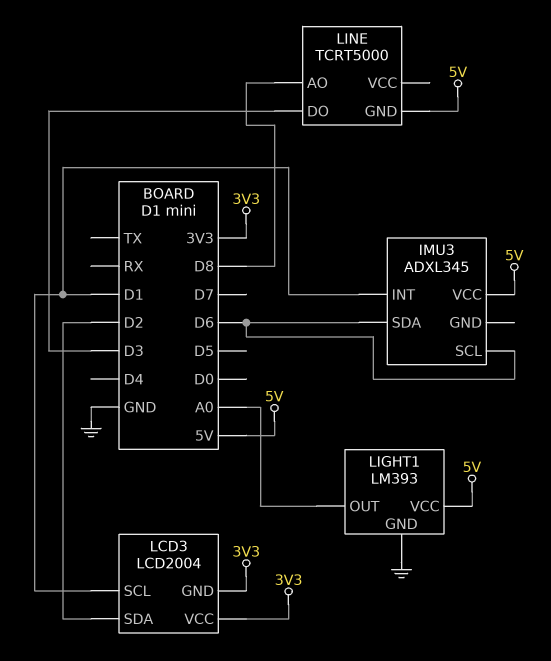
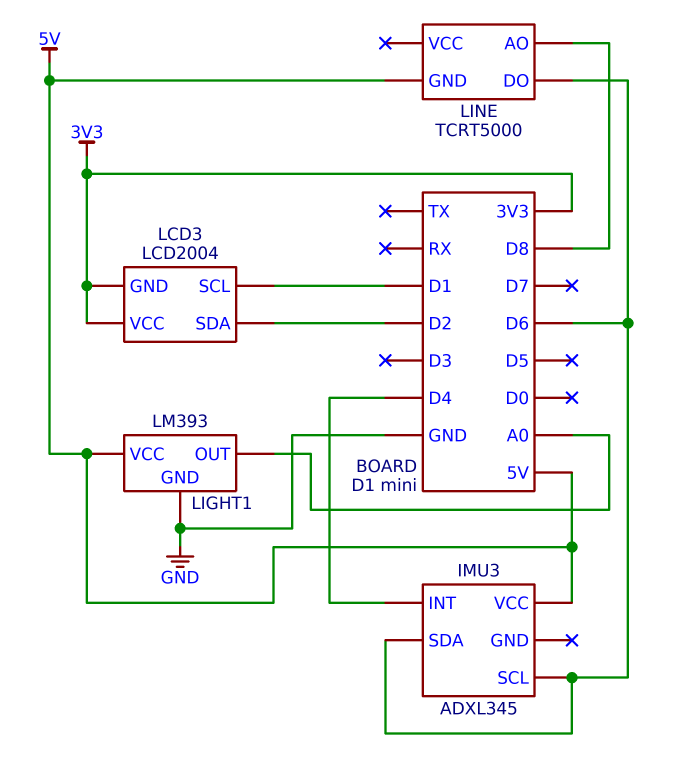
IMU3 pin INT: D1 -> D4
LINE pin DO: D3 -> D6

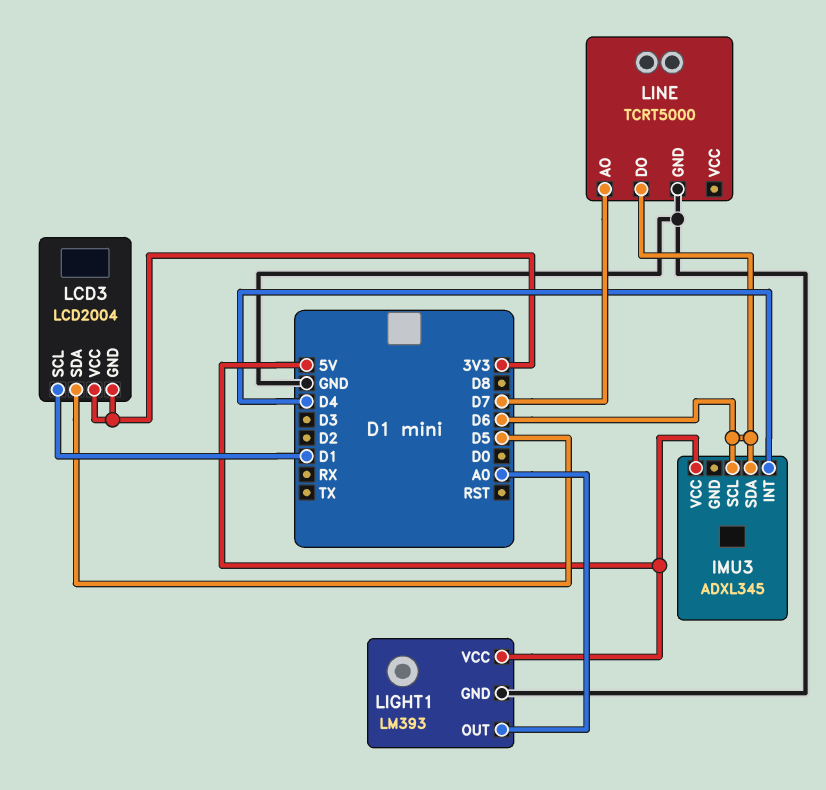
LCD3 pin SDA: D2 -> D5
LINE pin AO: D8 -> D7
LINE pin GND: 5V -> GND

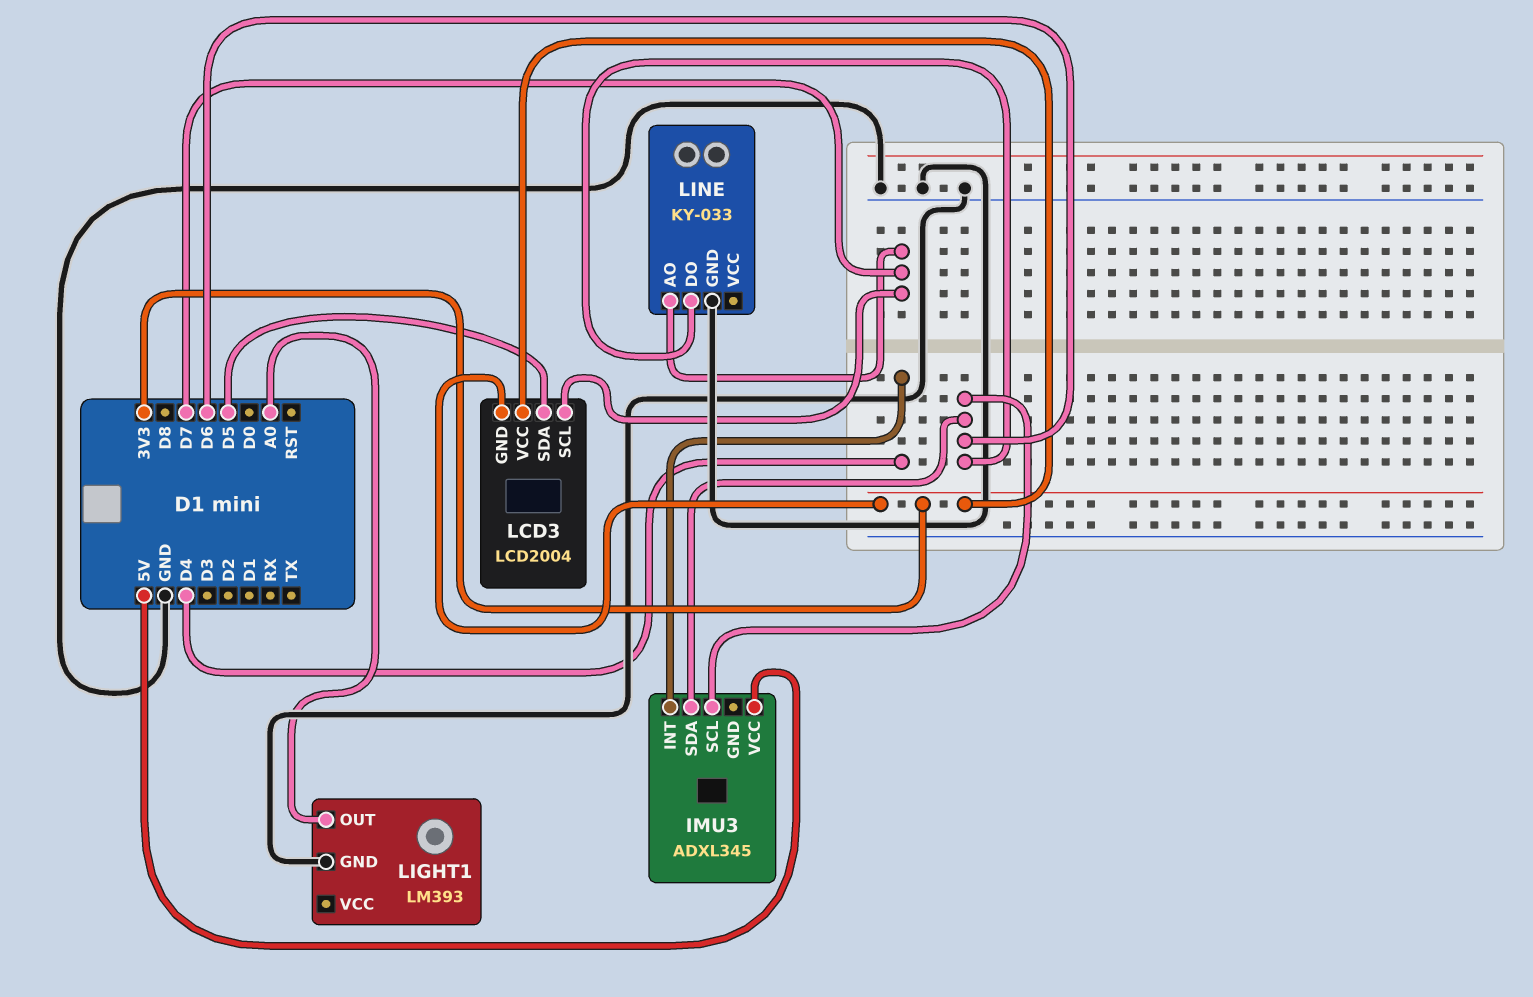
LCD3 pin SCL: D1 -> D7
LIGHT1 pin VCC: 5V -> none
LINE: TCRT5000 -> KY-033

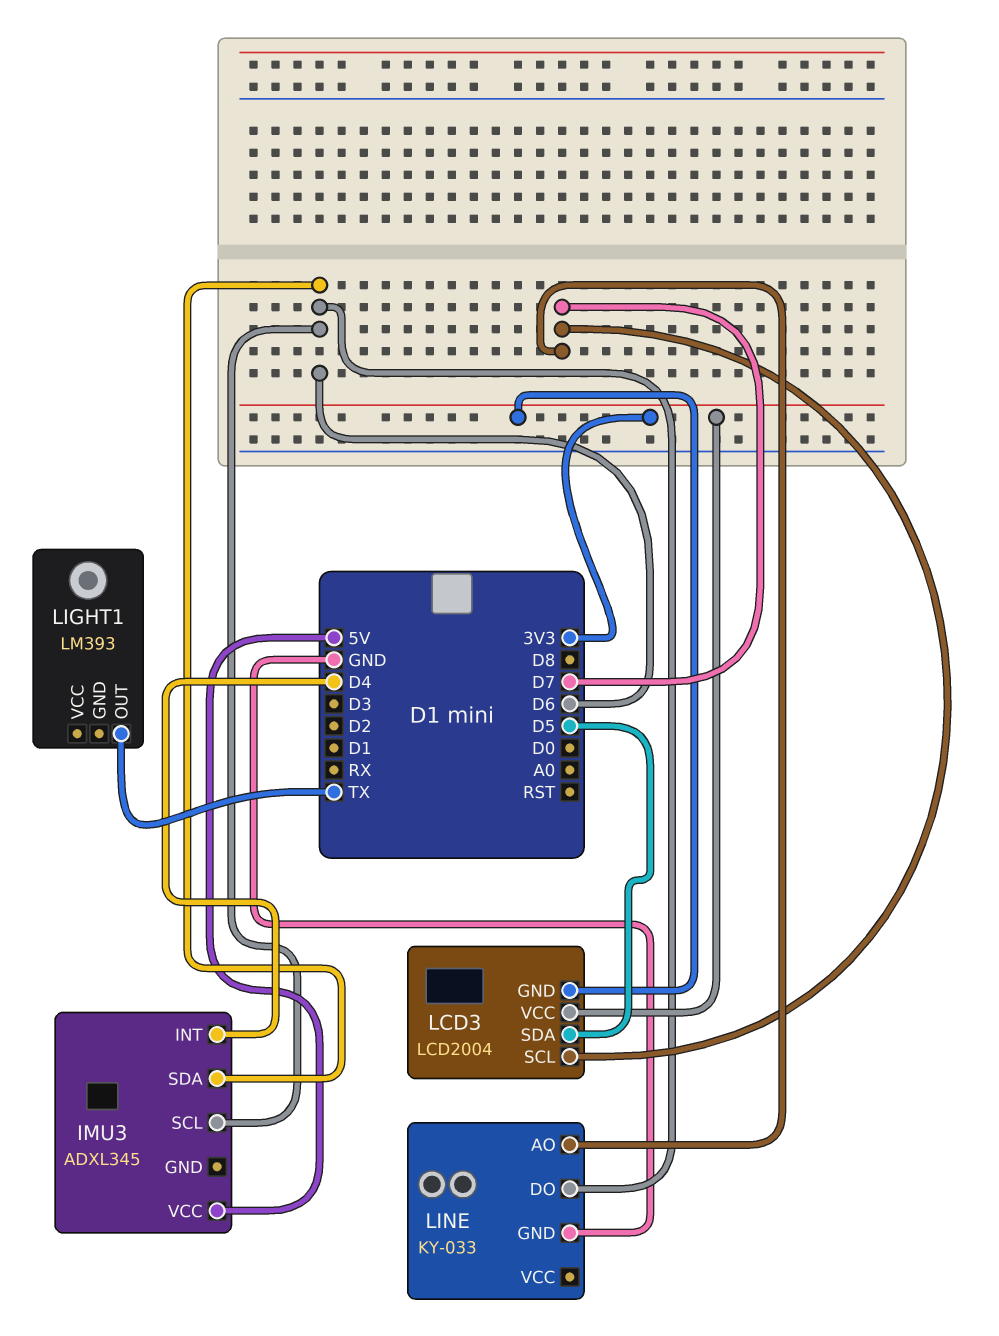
LIGHT1 pin GND: GND -> none
LIGHT1 pin OUT: A0 -> TX

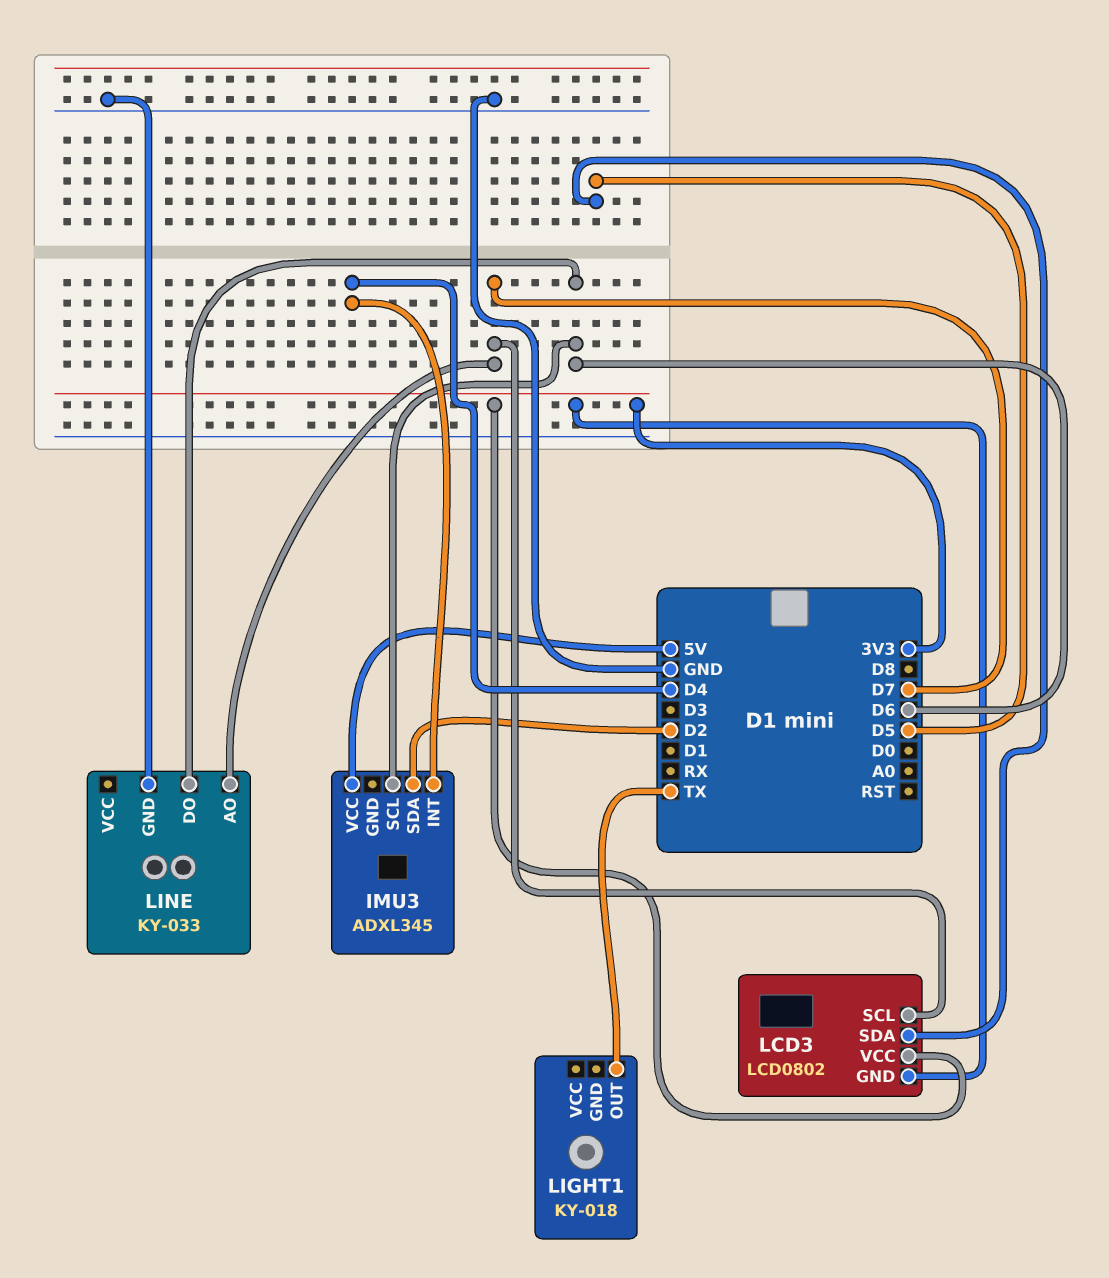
IMU3 pin SDA: D6 -> D2
LCD3: LCD2004 -> LCD0802
LIGHT1: LM393 -> KY-018

